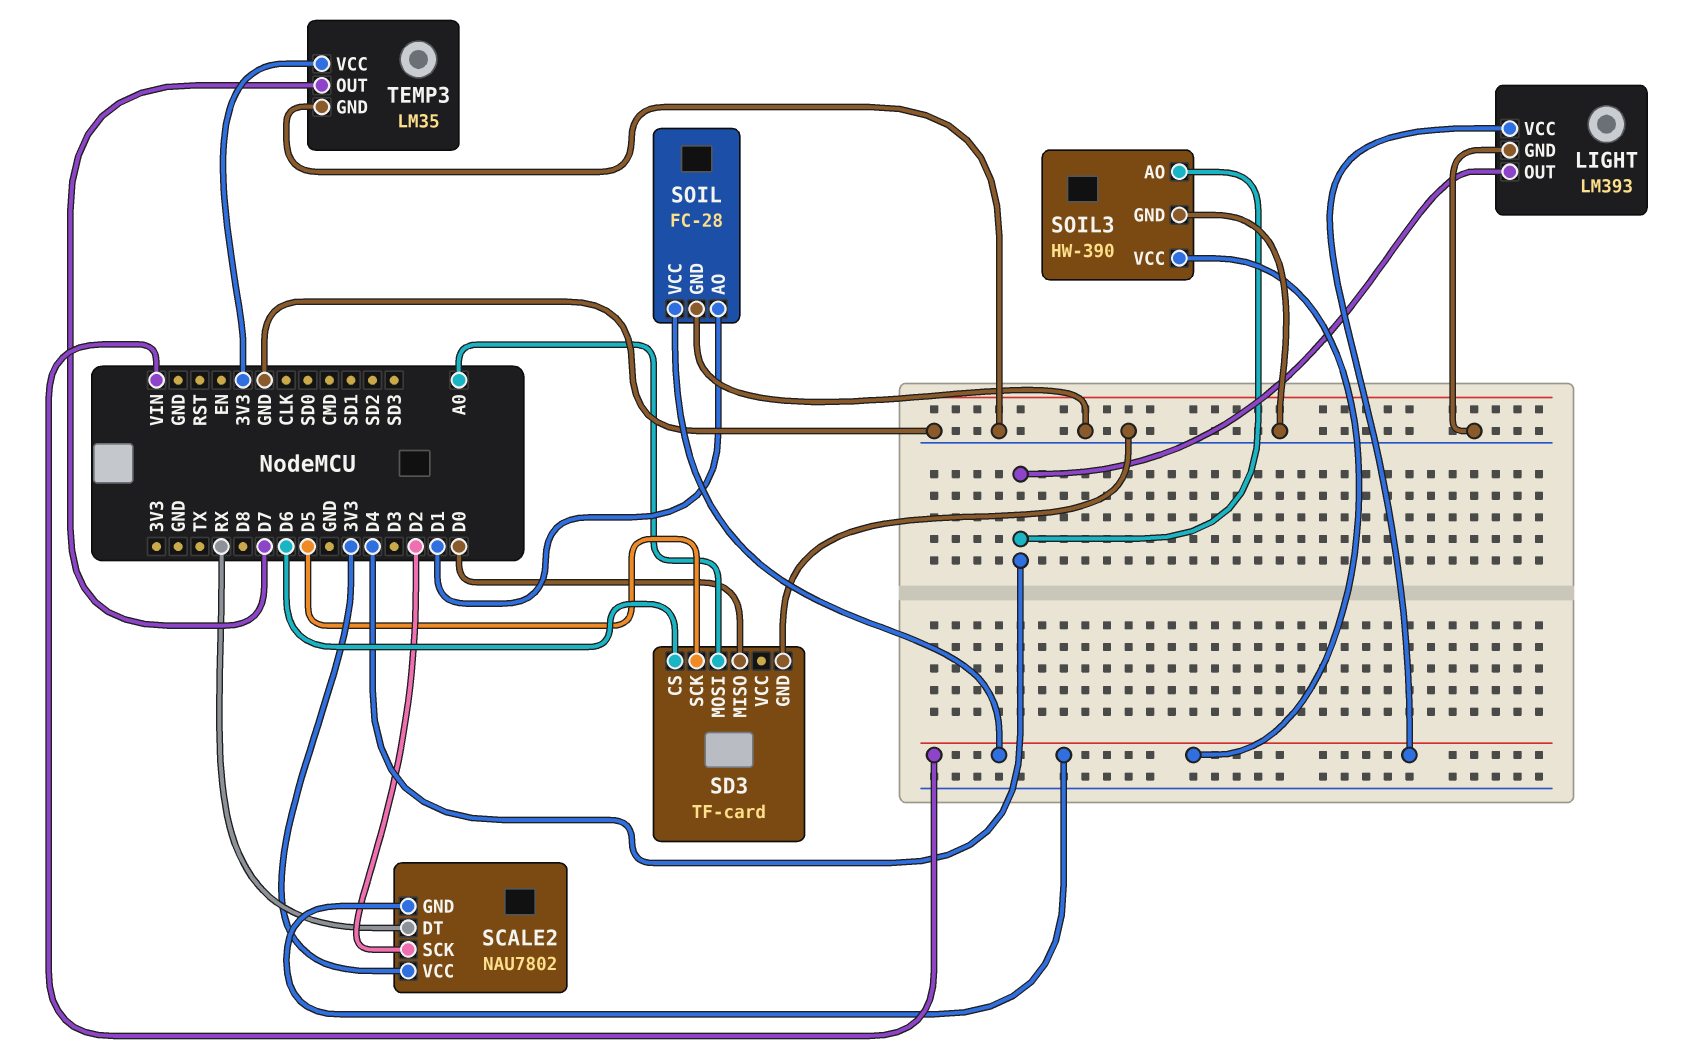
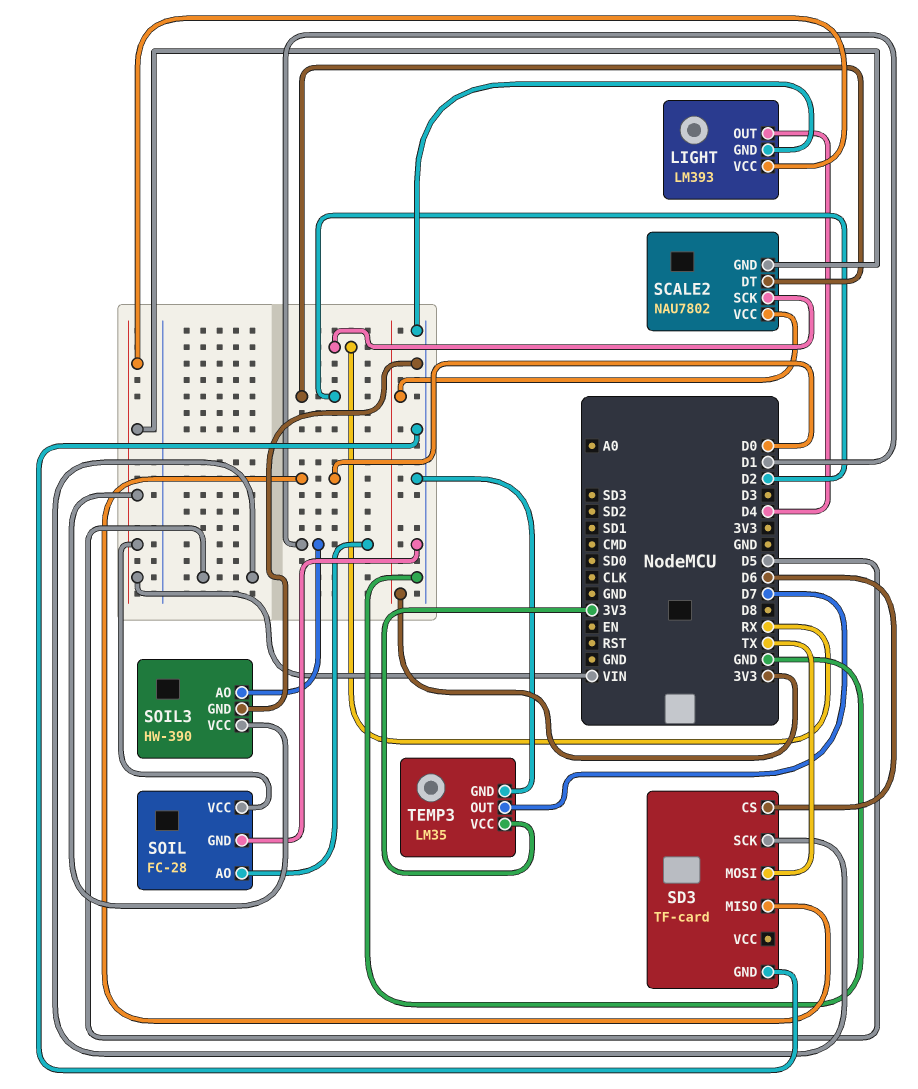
SCALE2 pin DT: RX -> D2
SCALE2 pin SCK: D2 -> RX
SD3 pin MOSI: A0 -> TX
SOIL3 pin AO: D4 -> D1

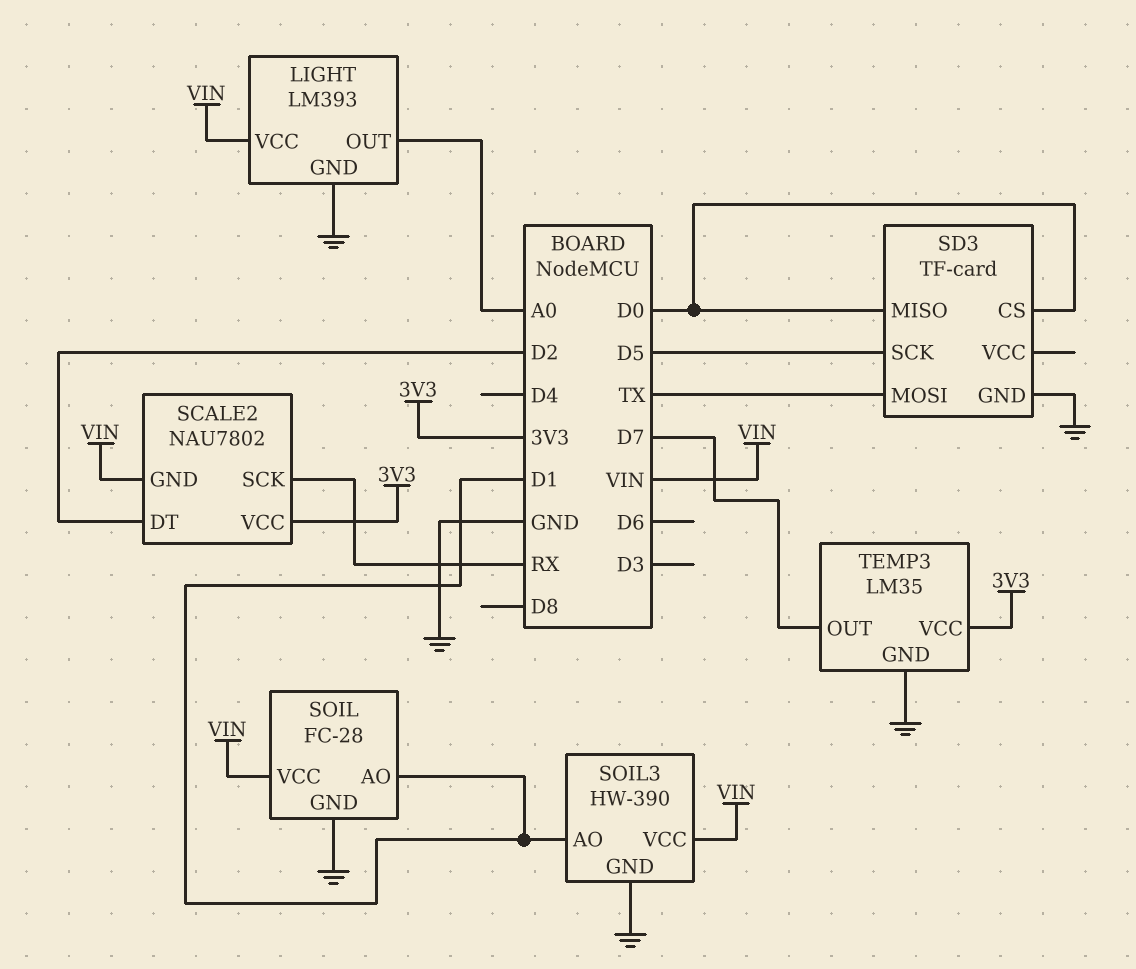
LIGHT pin OUT: D4 -> A0
SD3 pin CS: D6 -> D0

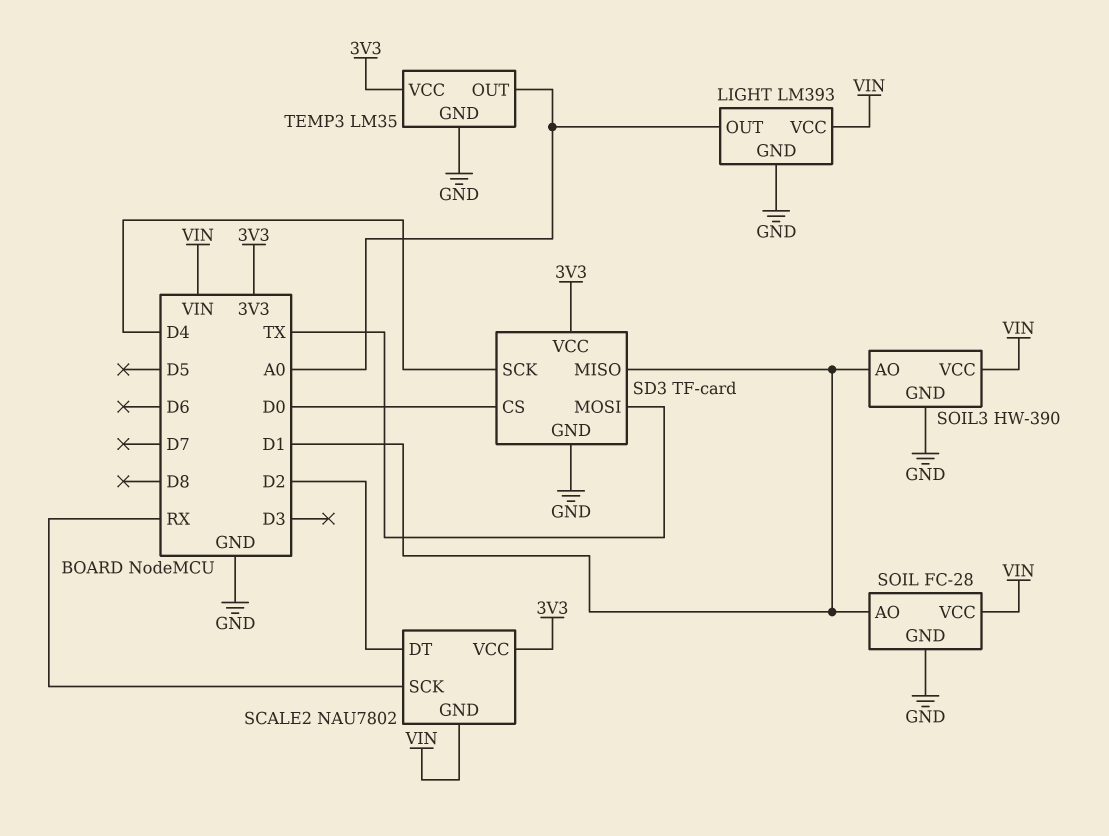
SD3 pin MISO: D0 -> D1
SD3 pin SCK: D5 -> D4
SD3 pin VCC: none -> 3V3
TEMP3 pin OUT: D7 -> A0

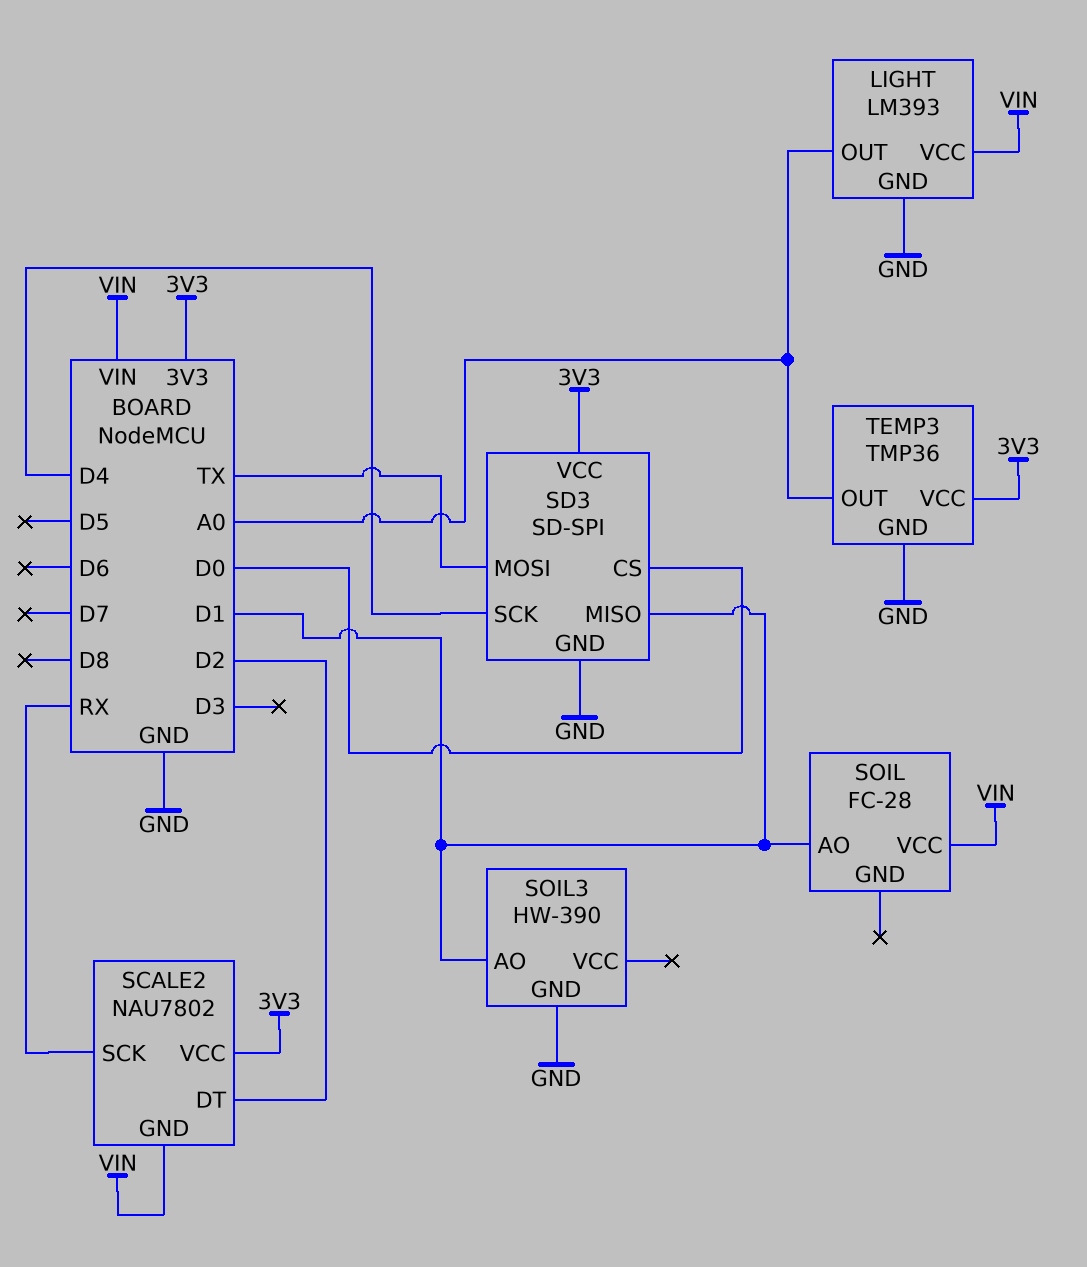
SD3: TF-card -> SD-SPI
SOIL pin GND: GND -> none
SOIL3 pin VCC: VIN -> none
TEMP3: LM35 -> TMP36

